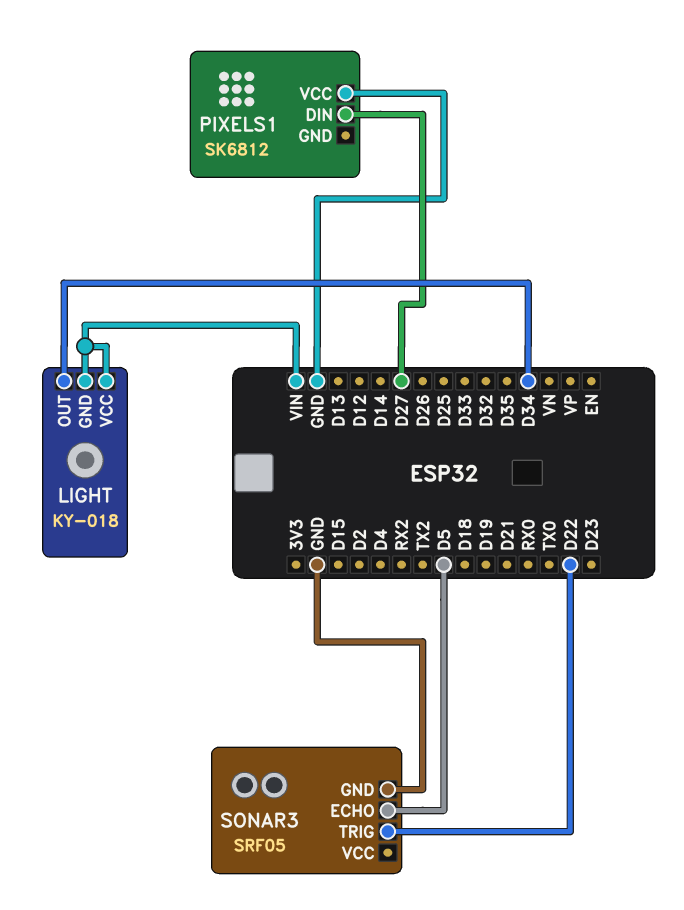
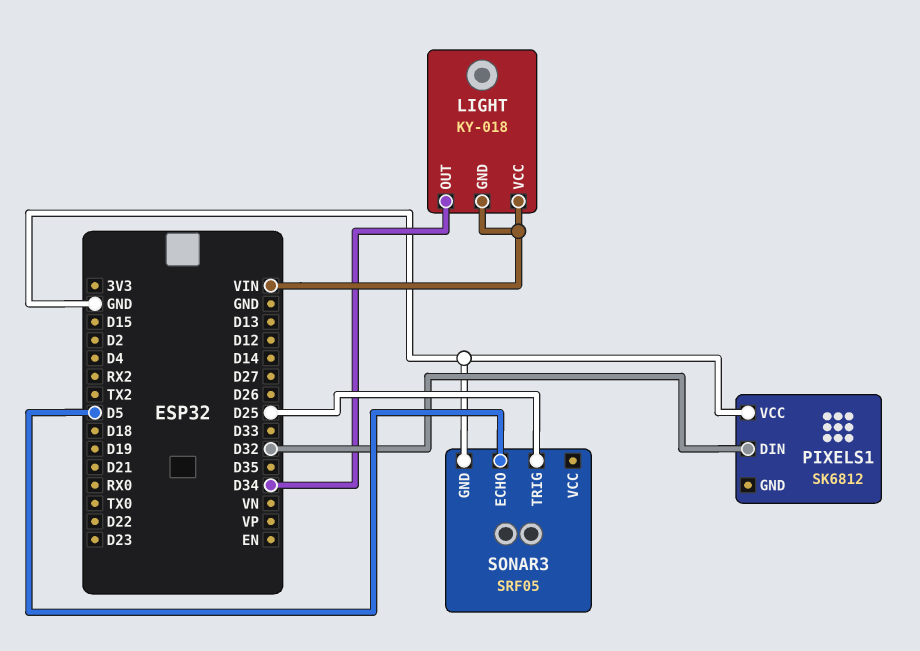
PIXELS1 pin DIN: D27 -> D32
SONAR3 pin TRIG: D22 -> D25

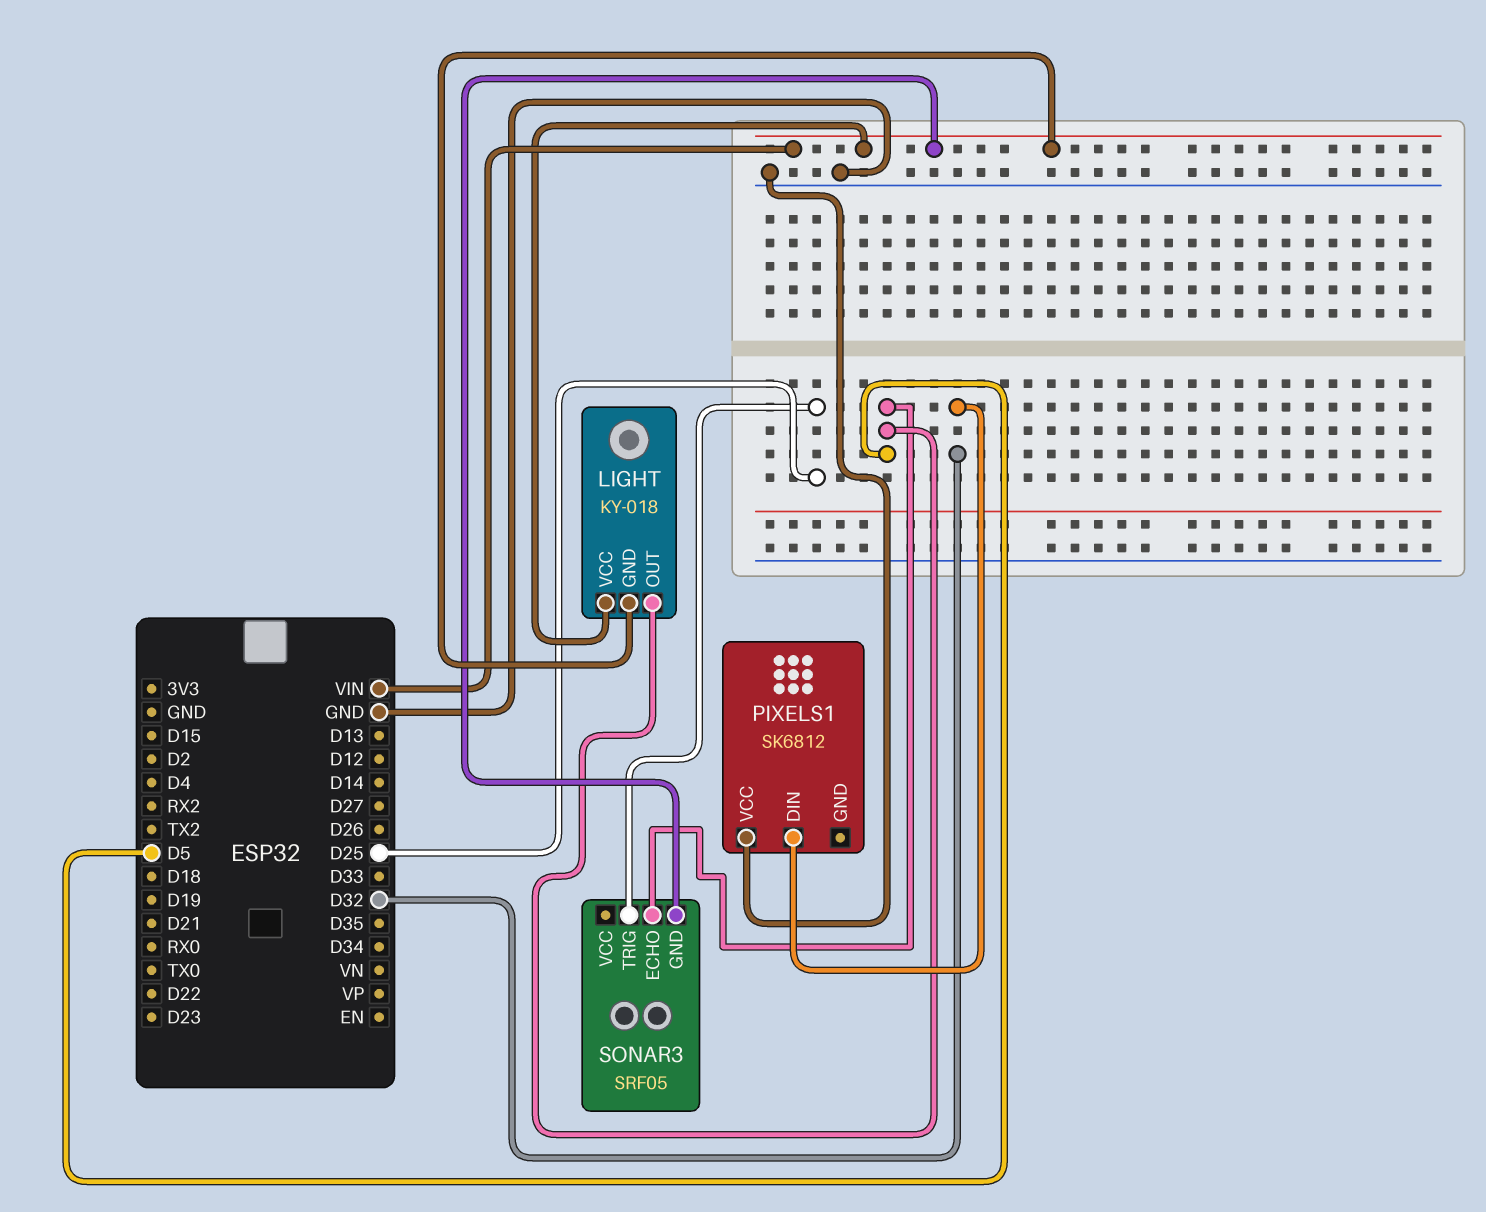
LIGHT pin OUT: D34 -> D5
SONAR3 pin GND: GND -> VIN

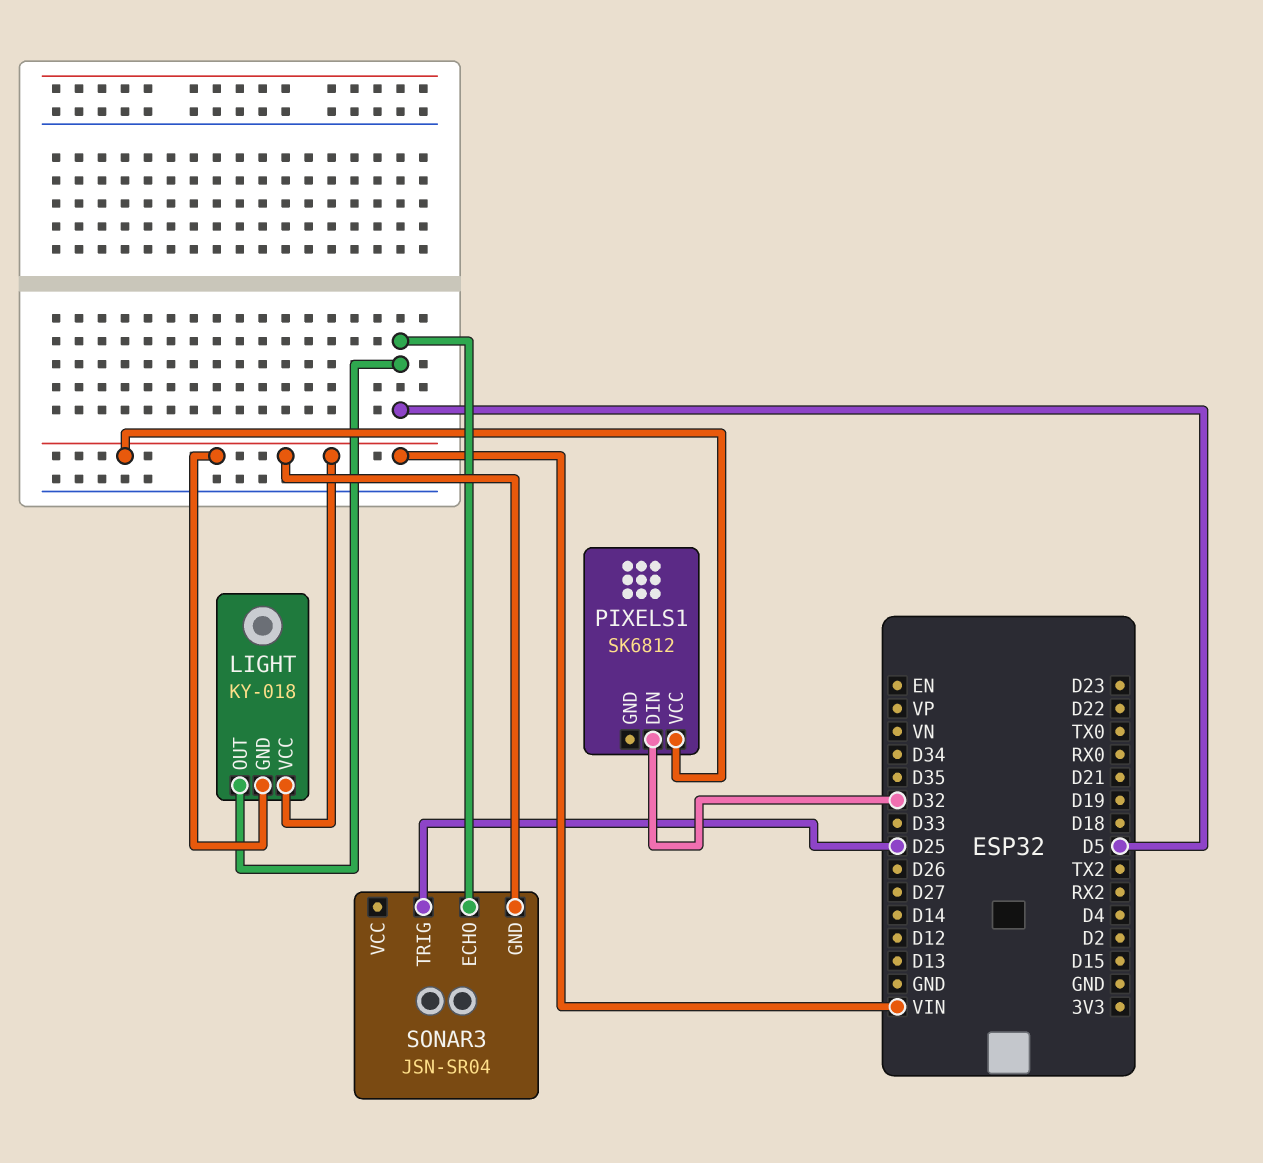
PIXELS1 pin VCC: GND -> VIN
SONAR3: SRF05 -> JSN-SR04

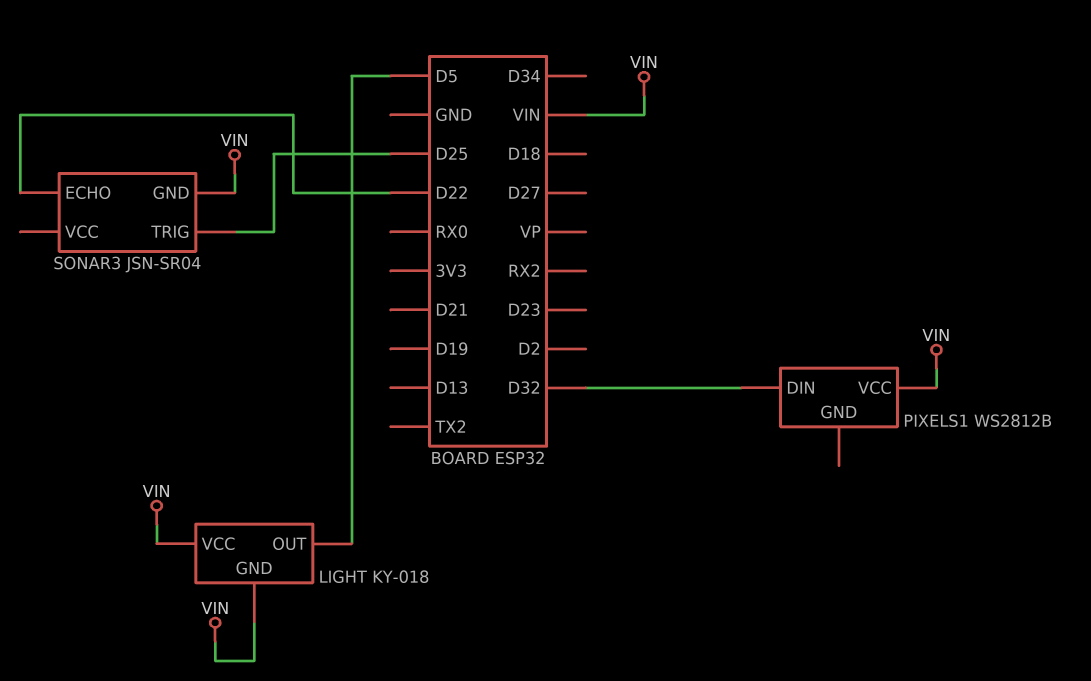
PIXELS1: SK6812 -> WS2812B
SONAR3 pin ECHO: D5 -> D22

